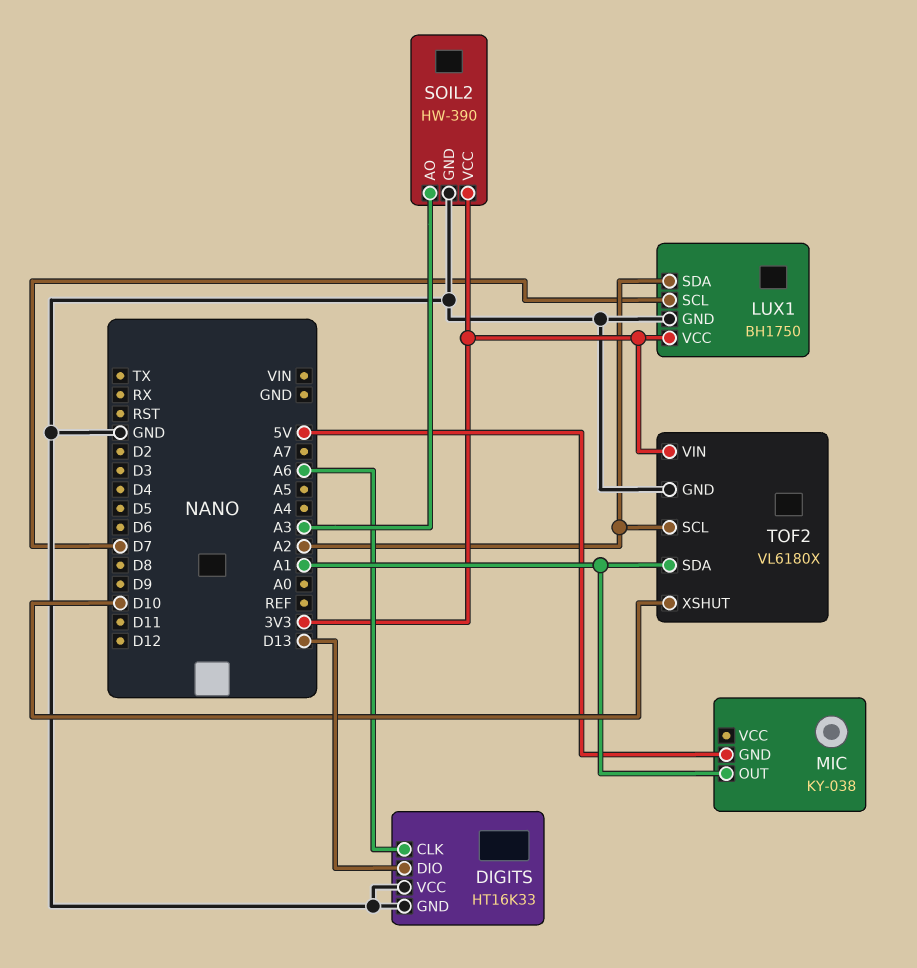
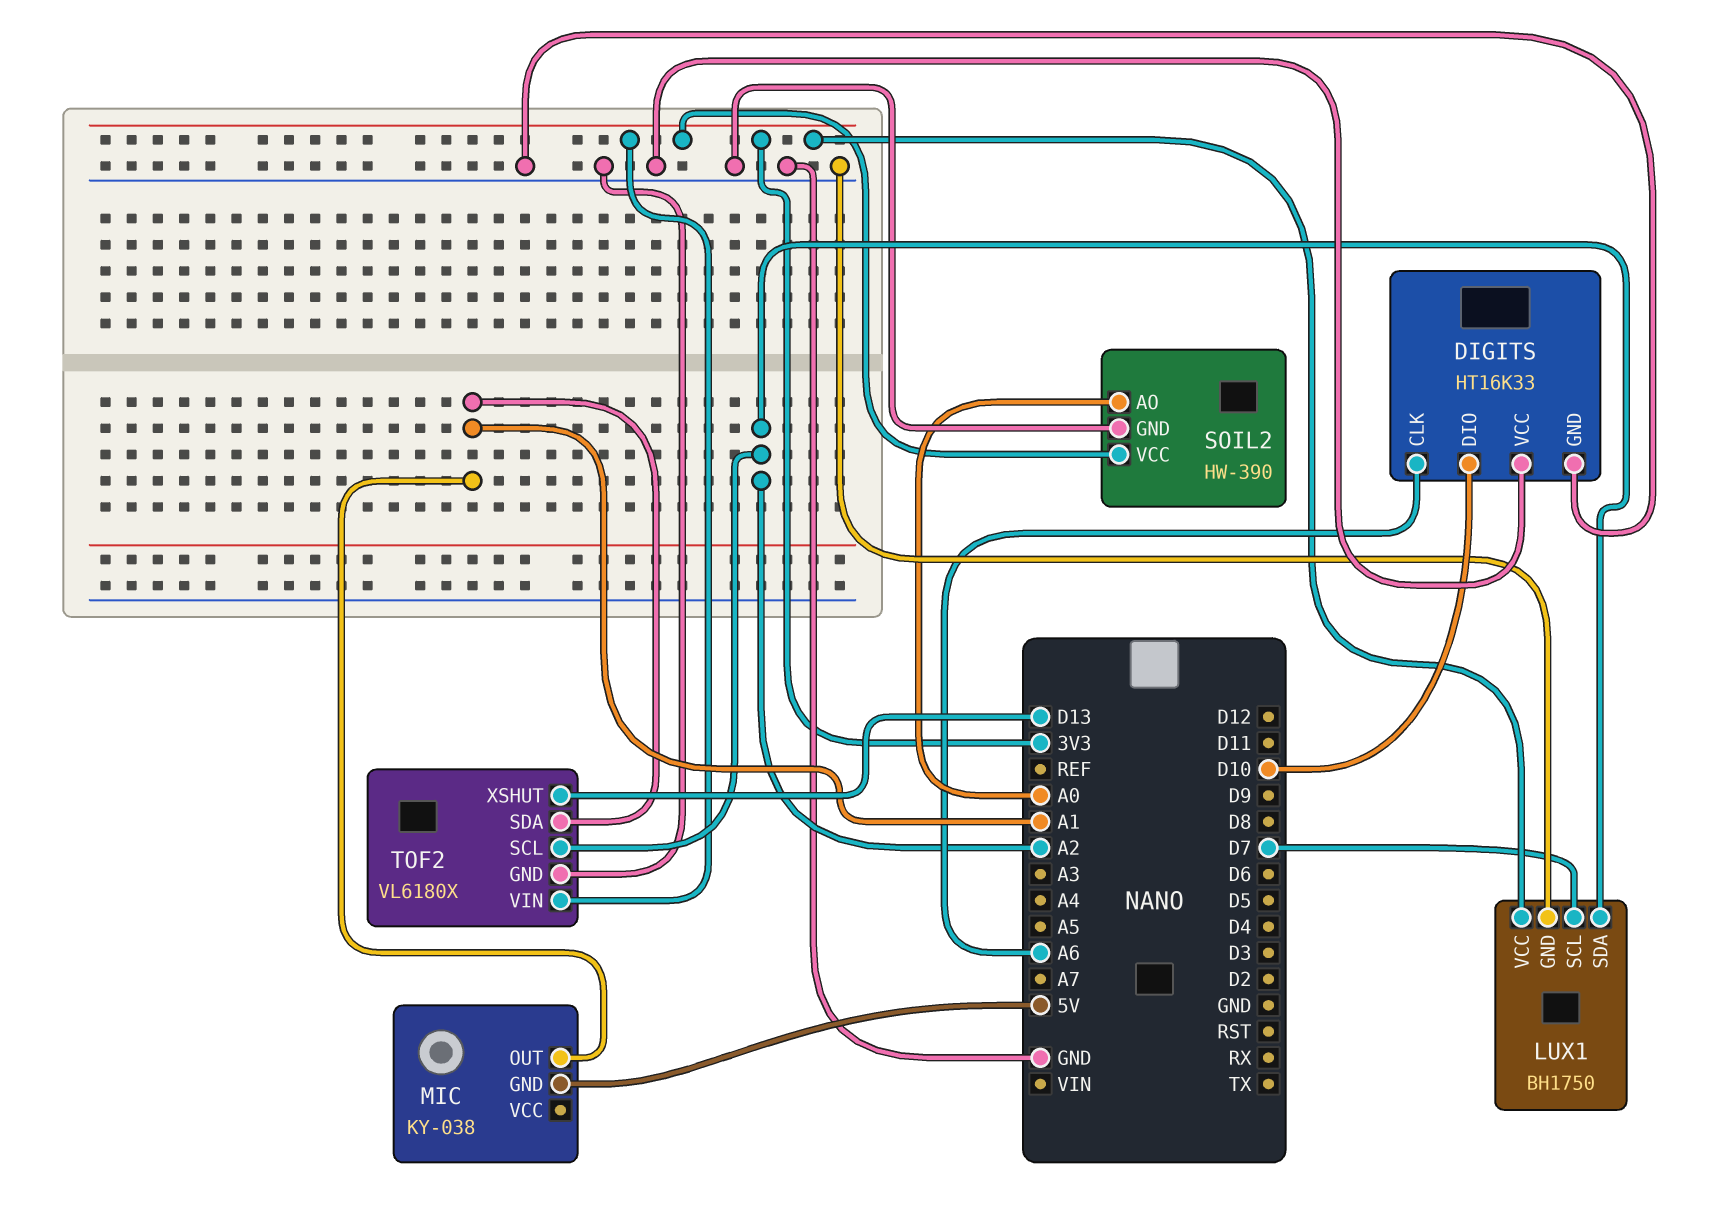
DIGITS pin DIO: D13 -> D10
SOIL2 pin AO: A3 -> A0
TOF2 pin XSHUT: D10 -> D13

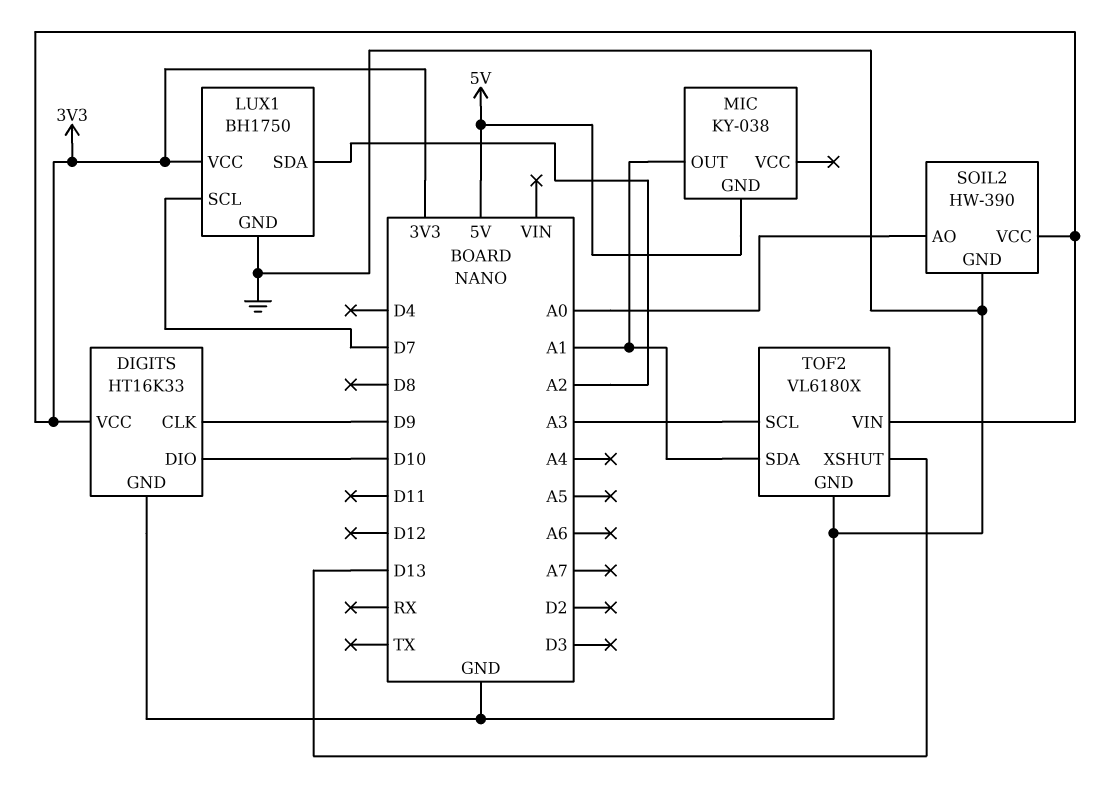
DIGITS pin CLK: A6 -> D9
DIGITS pin VCC: GND -> 3V3
TOF2 pin SCL: A2 -> A3

